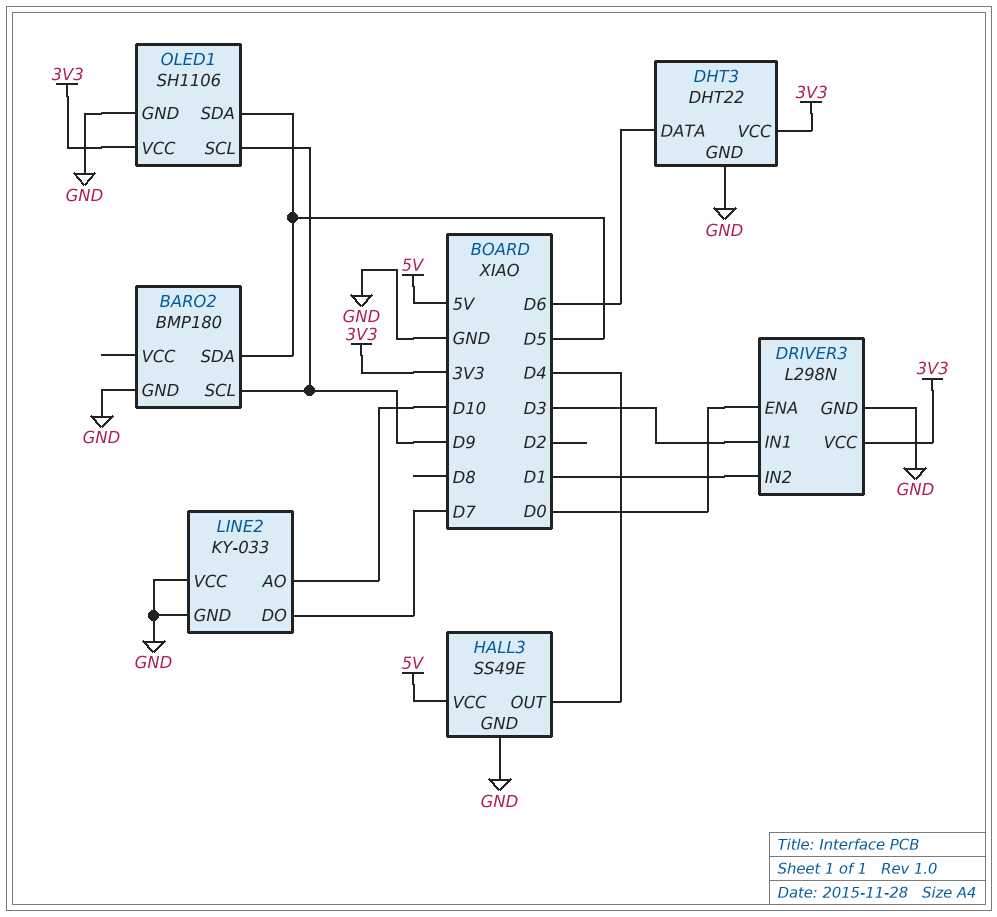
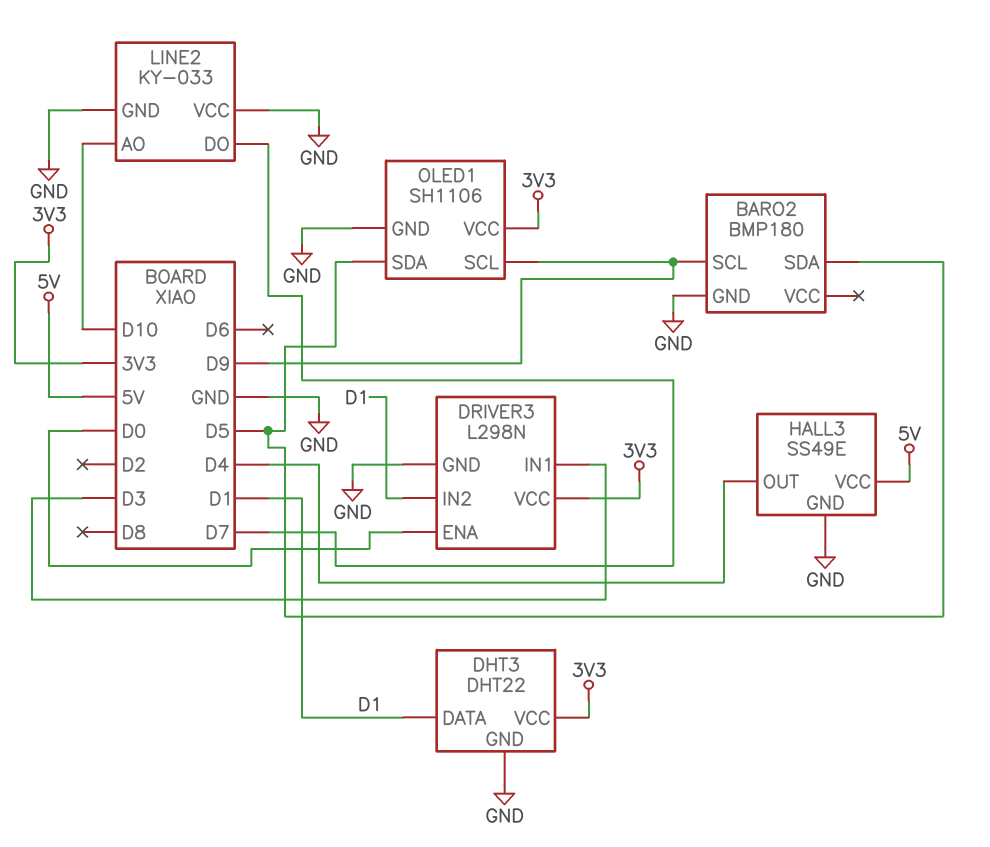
DHT3 pin DATA: D6 -> D1

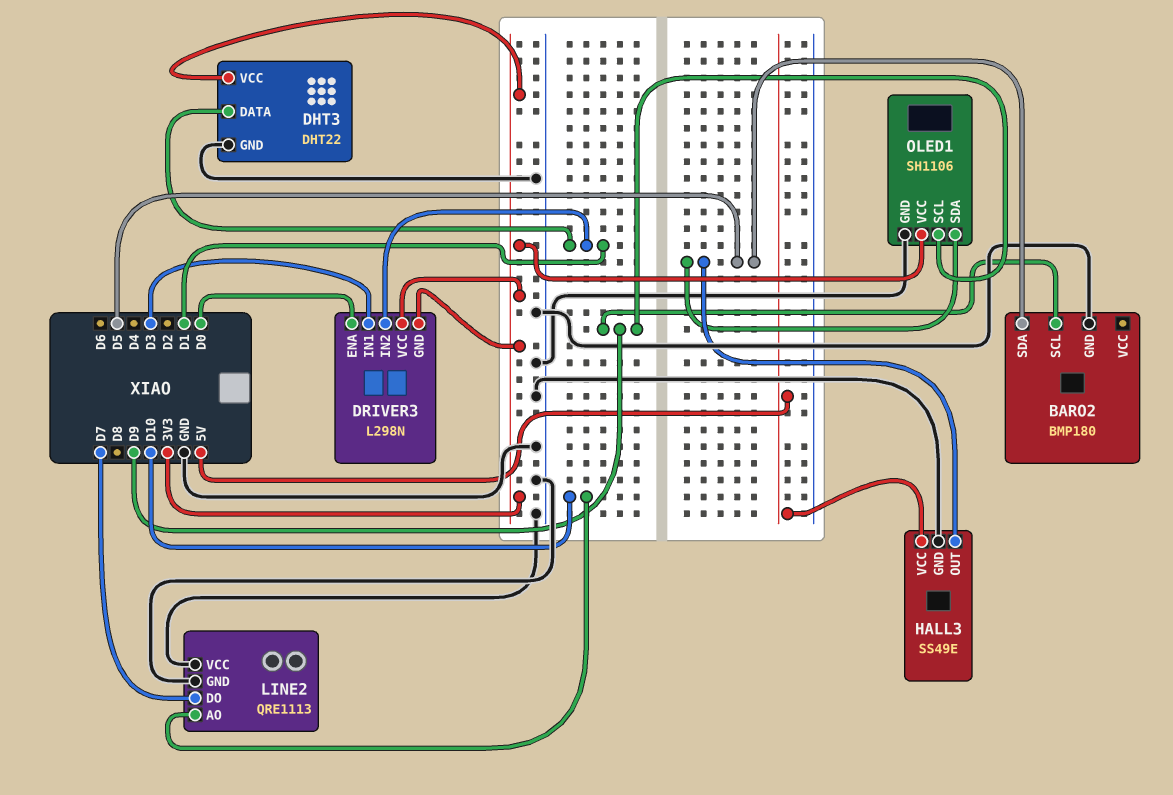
DRIVER3 pin GND: GND -> 3V3
HALL3 pin OUT: D4 -> D5
LINE2: KY-033 -> QRE1113

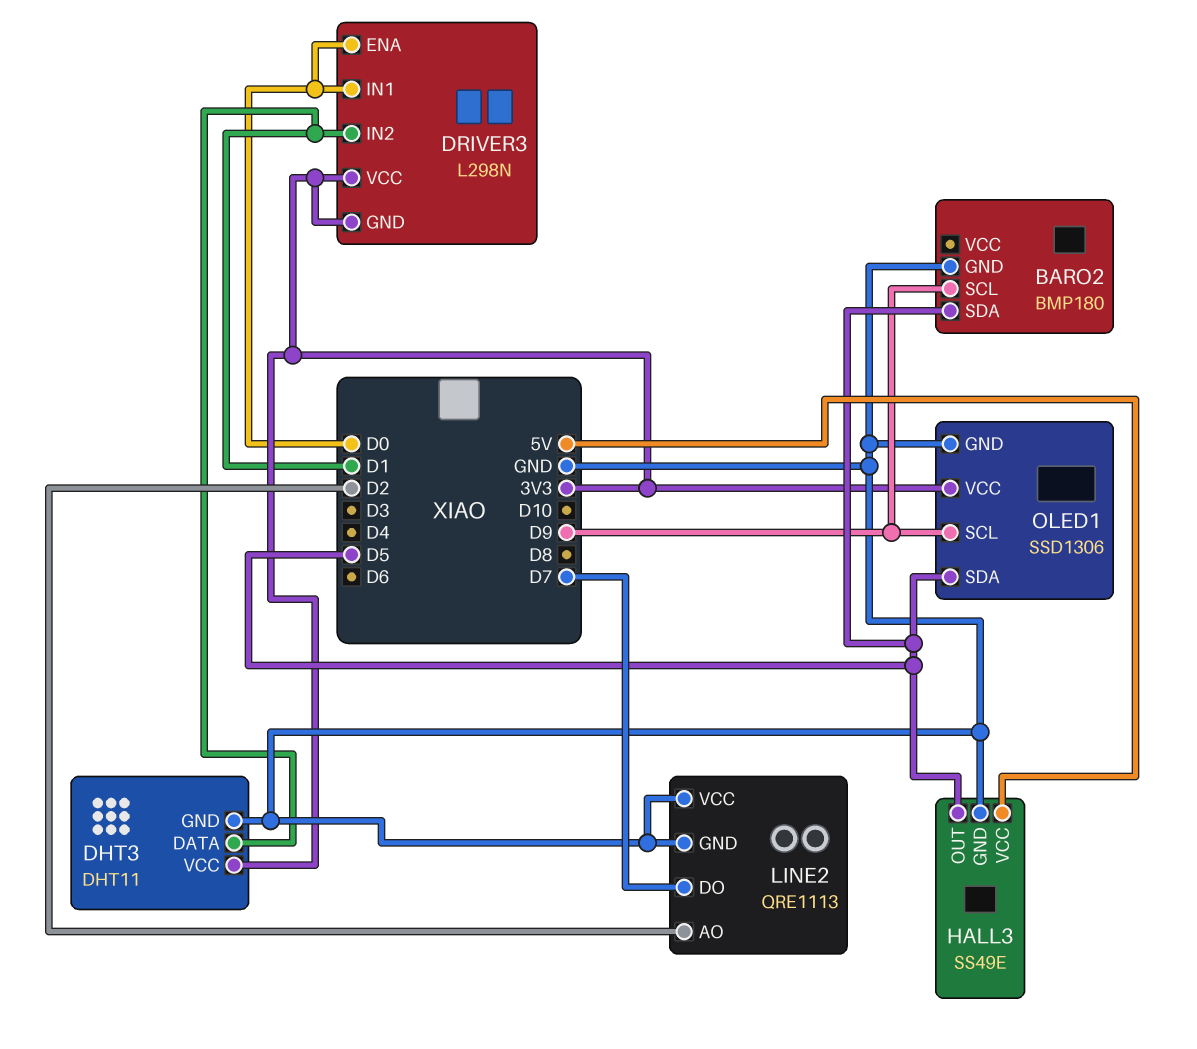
DHT3: DHT22 -> DHT11
DRIVER3 pin IN1: D3 -> D0
LINE2 pin AO: D10 -> D2
OLED1: SH1106 -> SSD1306

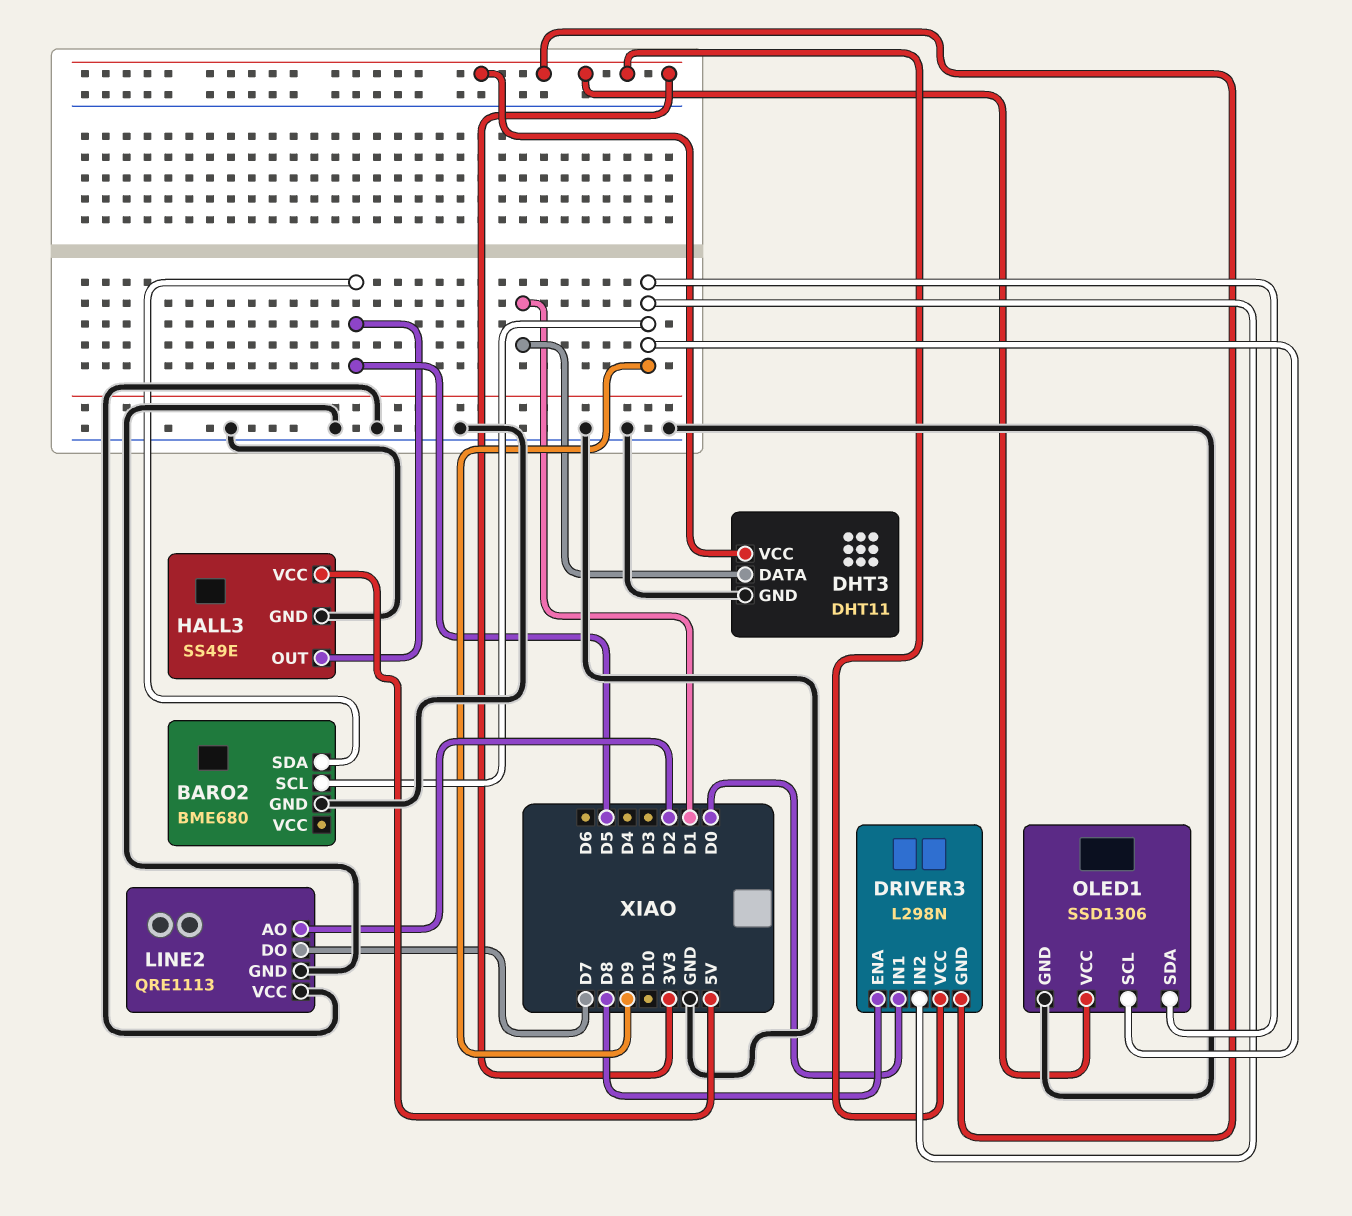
BARO2: BMP180 -> BME680
DRIVER3 pin ENA: D0 -> D8
DRIVER3 pin IN2: D1 -> D9
OLED1 pin SDA: D5 -> D9

